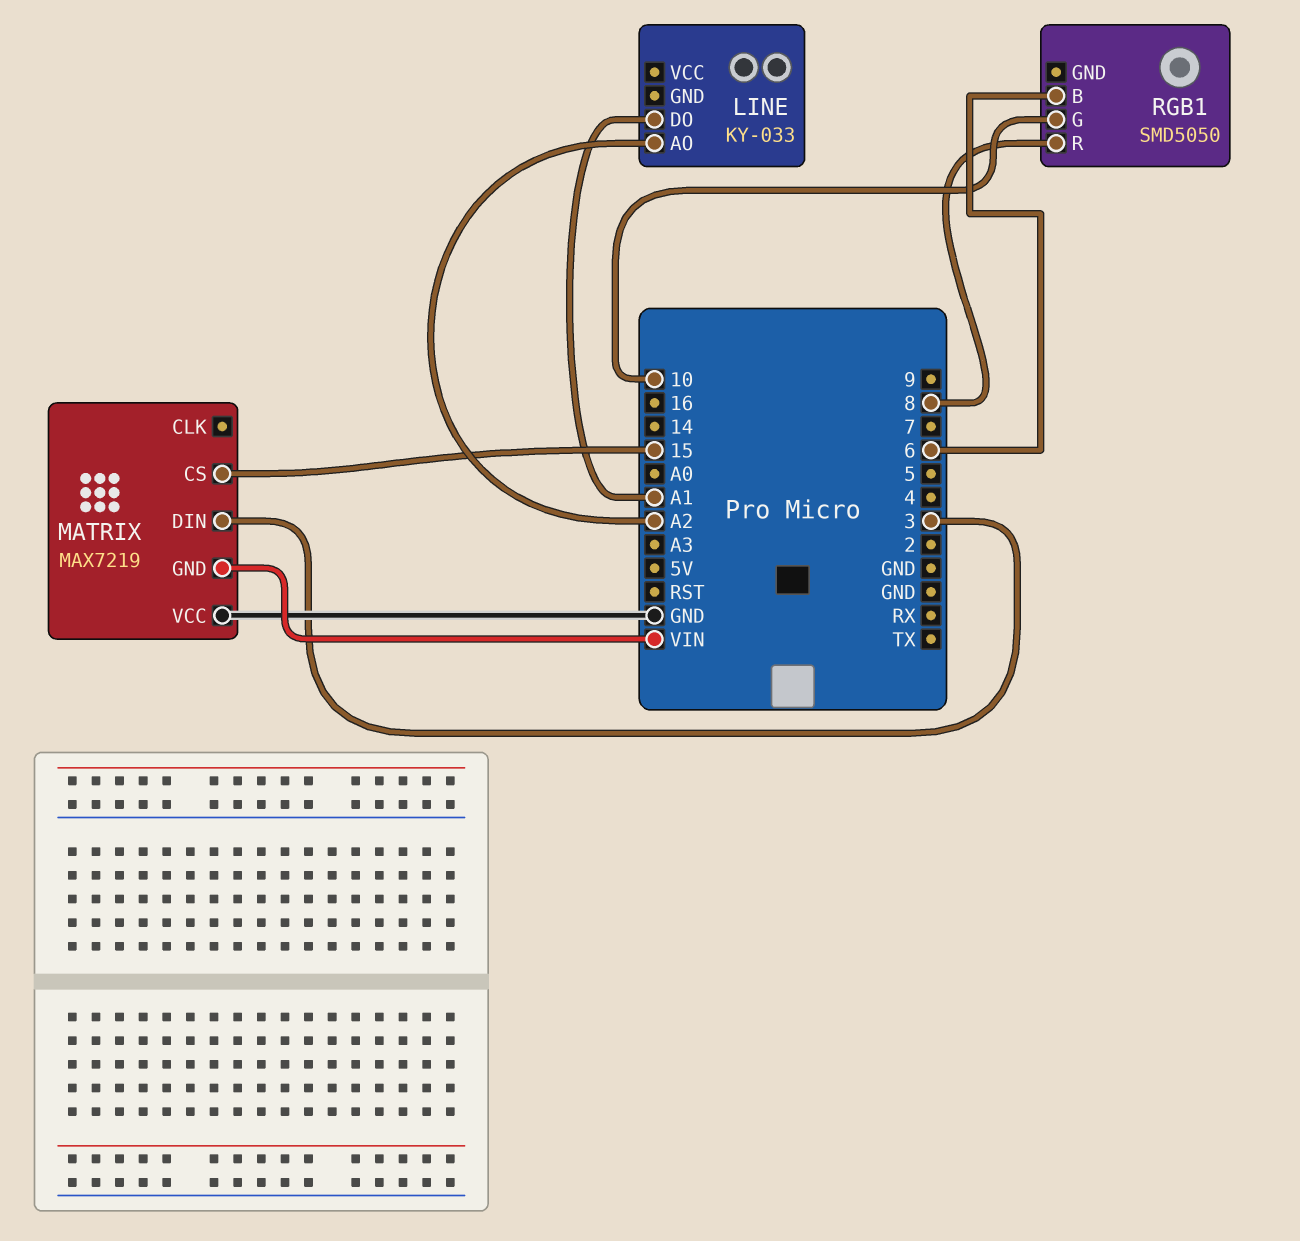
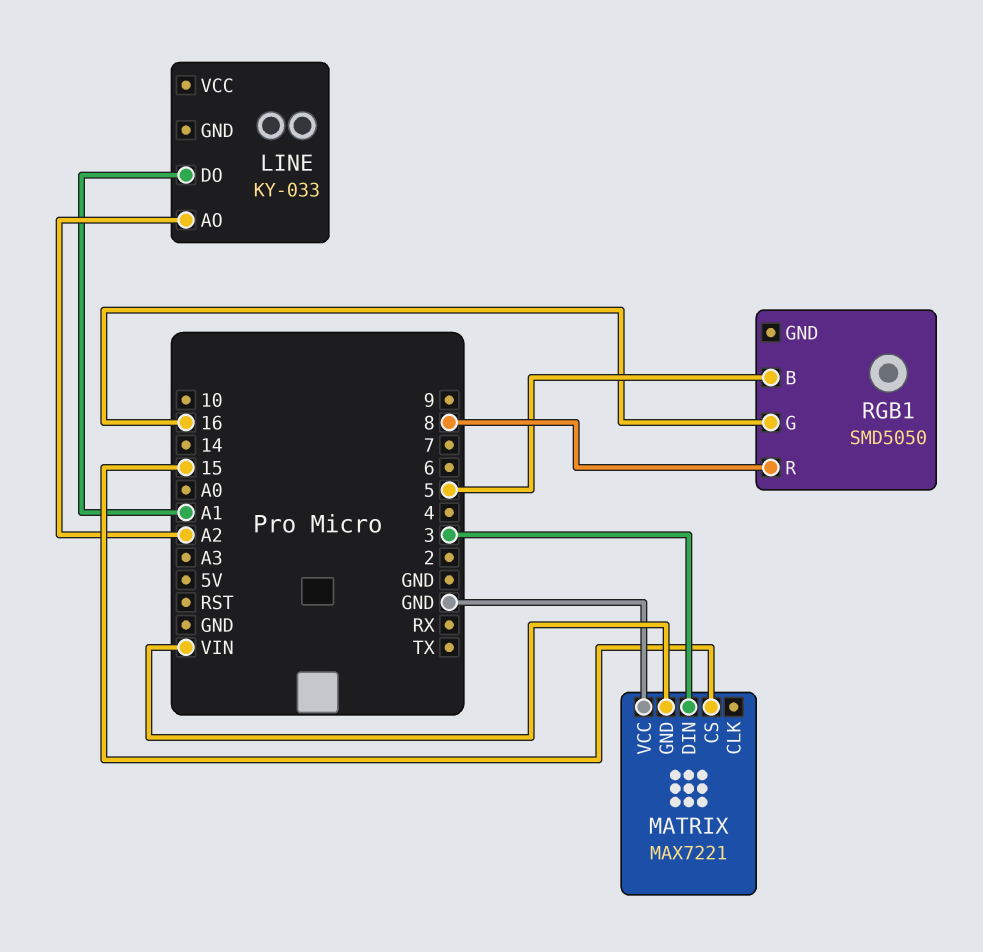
MATRIX: MAX7219 -> MAX7221
RGB1 pin B: 6 -> 5
RGB1 pin G: 10 -> 16

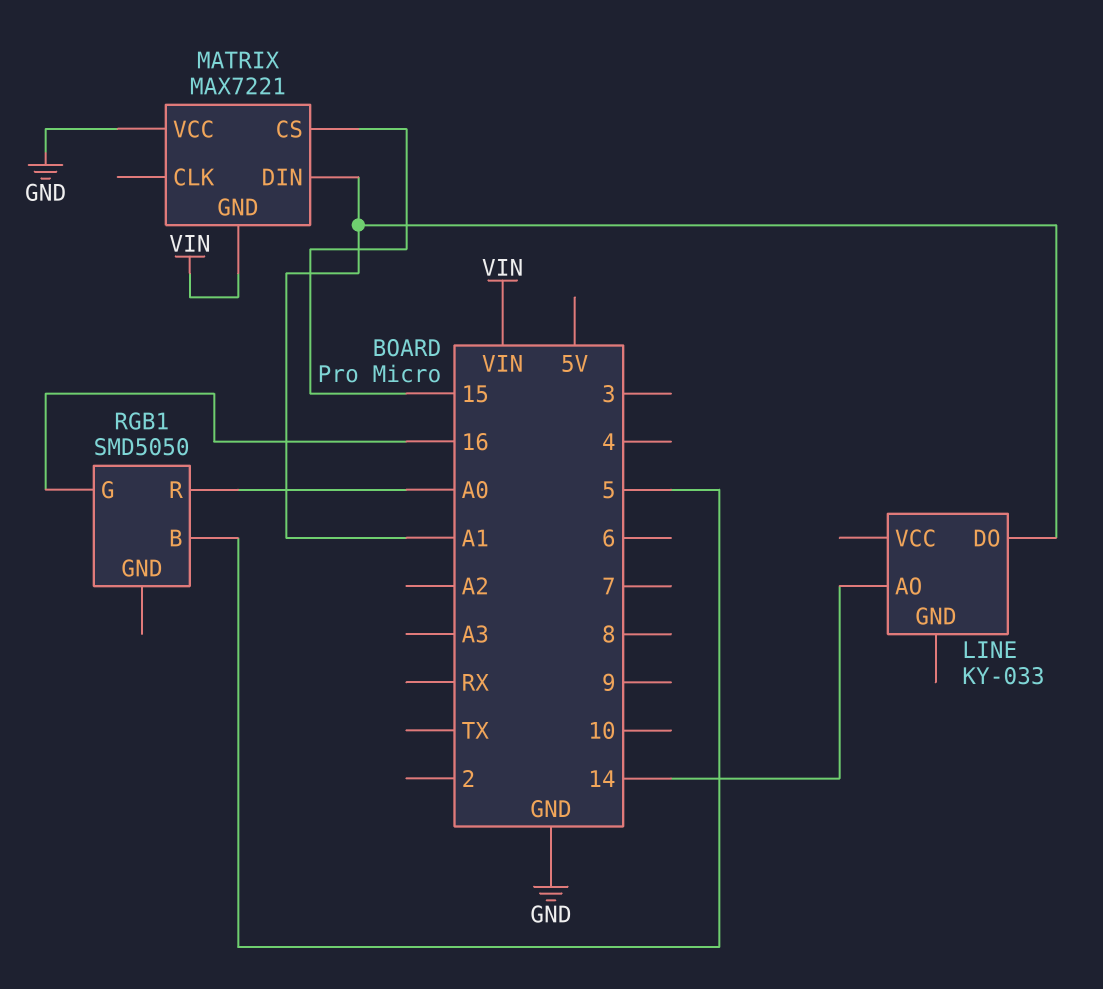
LINE pin AO: A2 -> 14
MATRIX pin DIN: 3 -> A1
RGB1 pin R: 8 -> A0

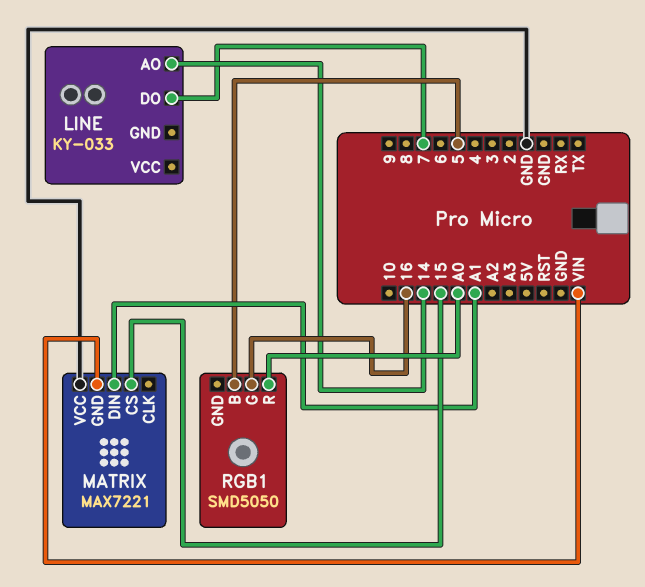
LINE pin DO: A1 -> 7

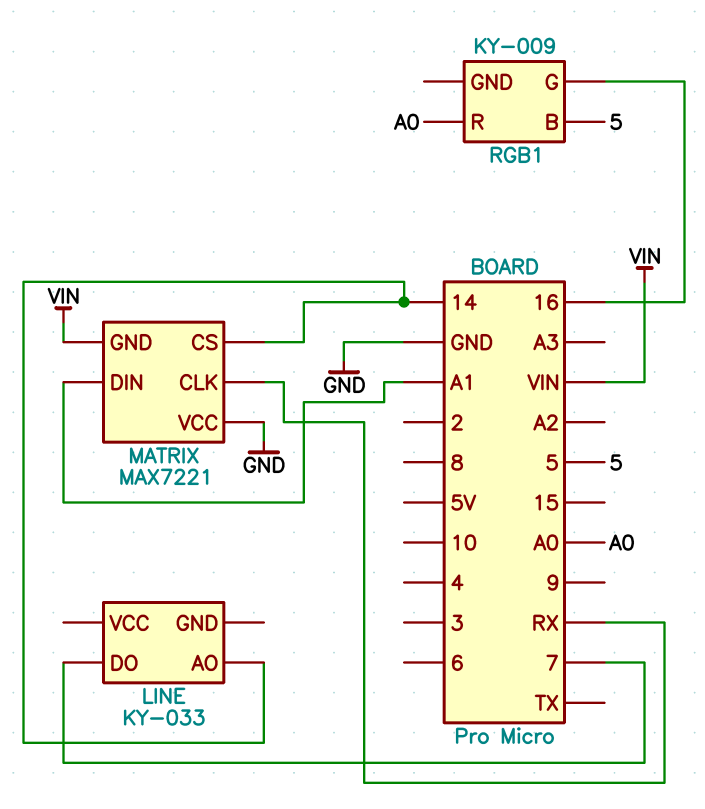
MATRIX pin CLK: none -> RX
MATRIX pin CS: 15 -> 14
RGB1: SMD5050 -> KY-009

